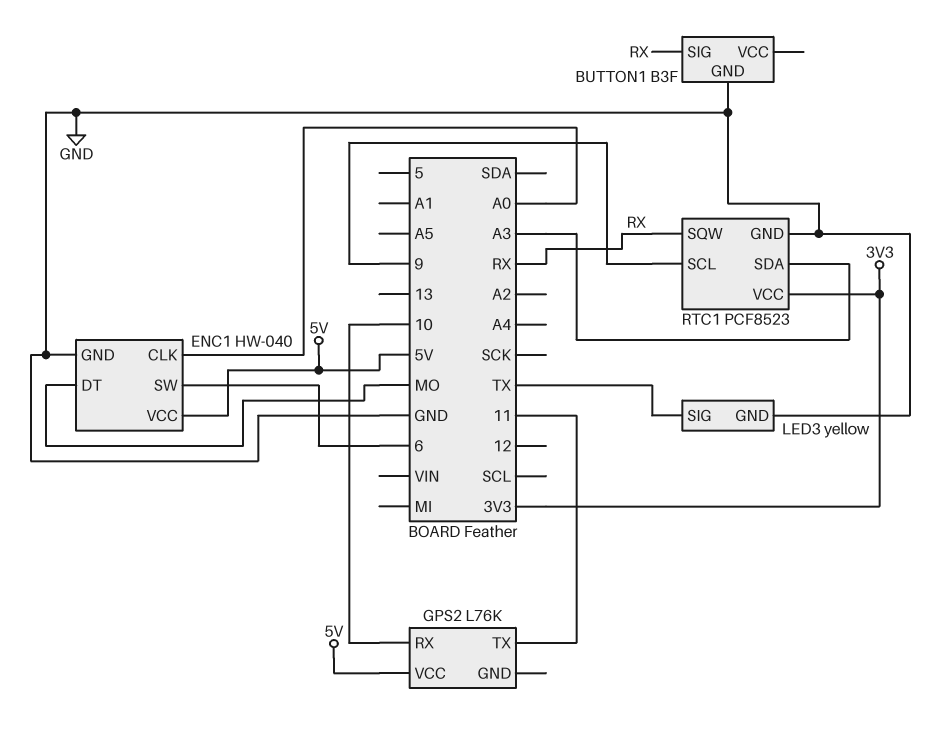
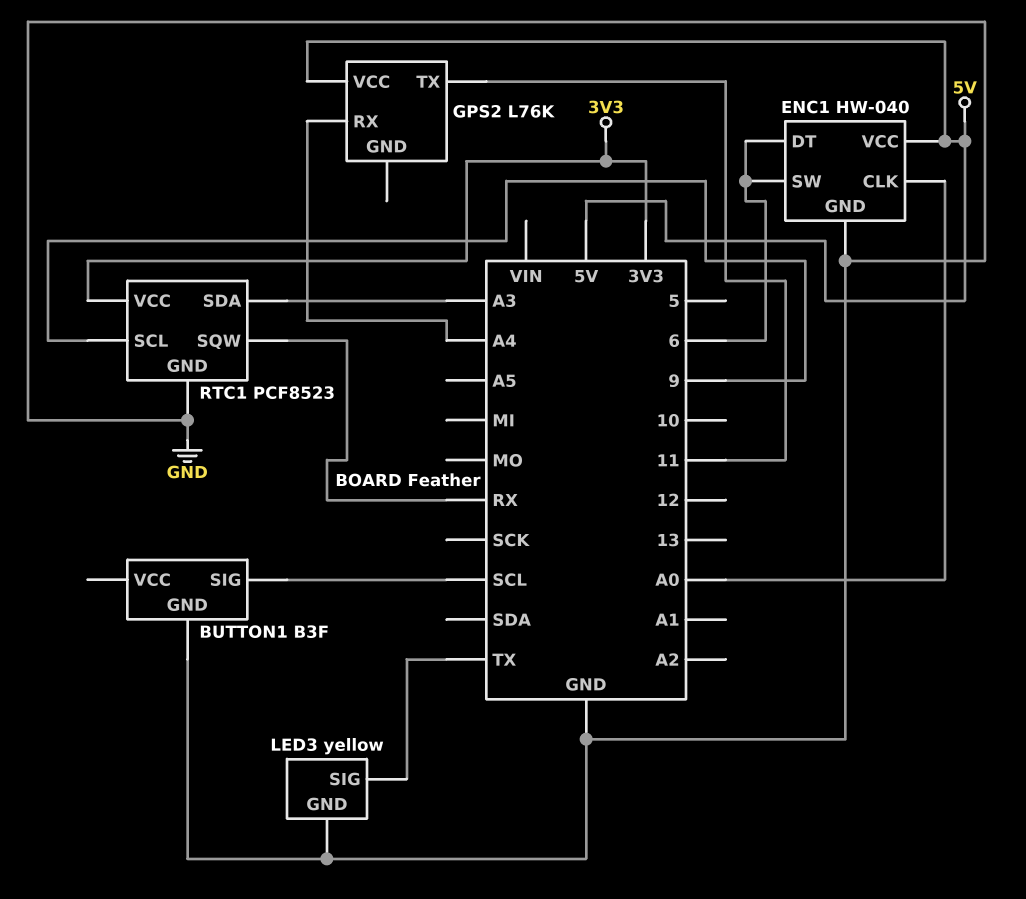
BUTTON1 pin SIG: RX -> SCL
ENC1 pin DT: MO -> 6
GPS2 pin RX: 10 -> A4

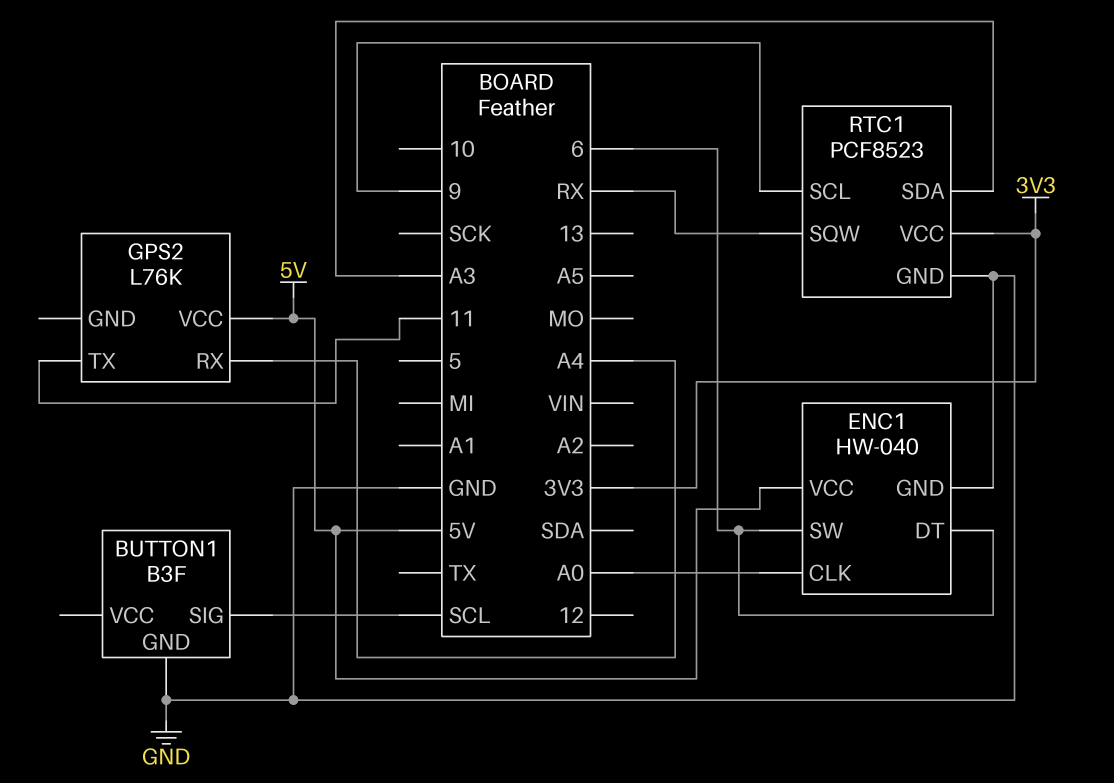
LED3: yellow -> none
LED3 pin GND: GND -> none
LED3 pin SIG: TX -> none

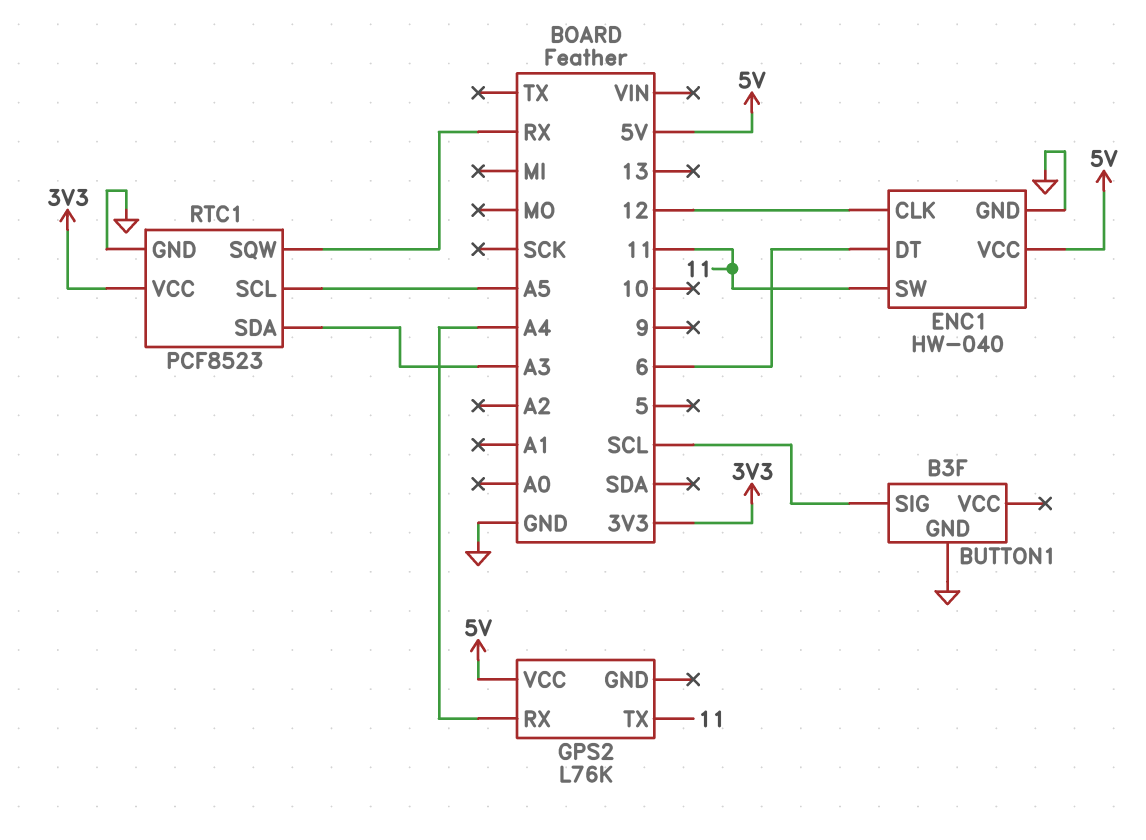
ENC1 pin CLK: A0 -> 12
ENC1 pin SW: 6 -> 11
RTC1 pin SCL: 9 -> A5

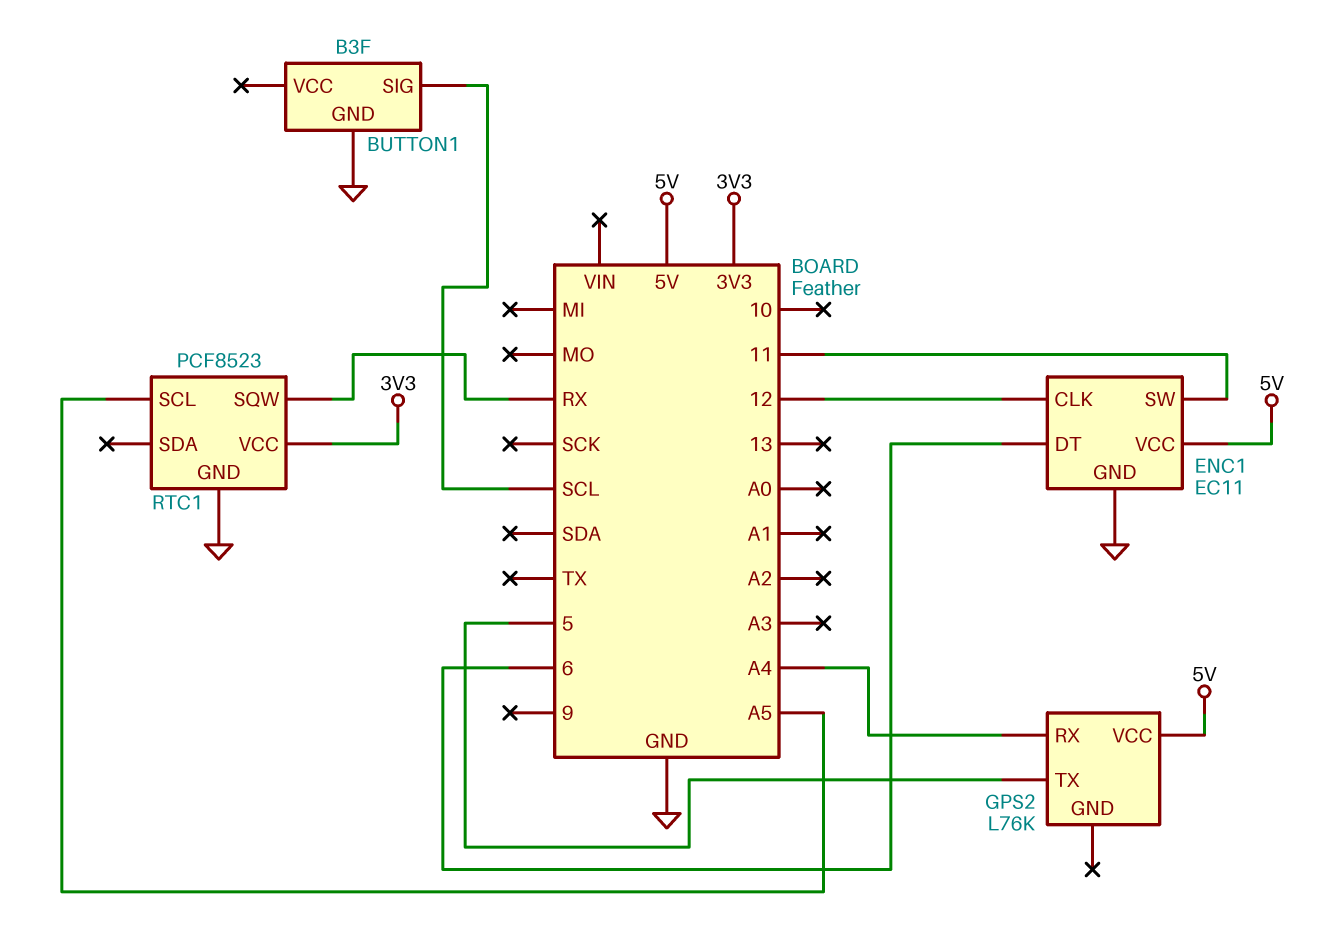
ENC1: HW-040 -> EC11
GPS2 pin TX: 11 -> 5
RTC1 pin SDA: A3 -> none

